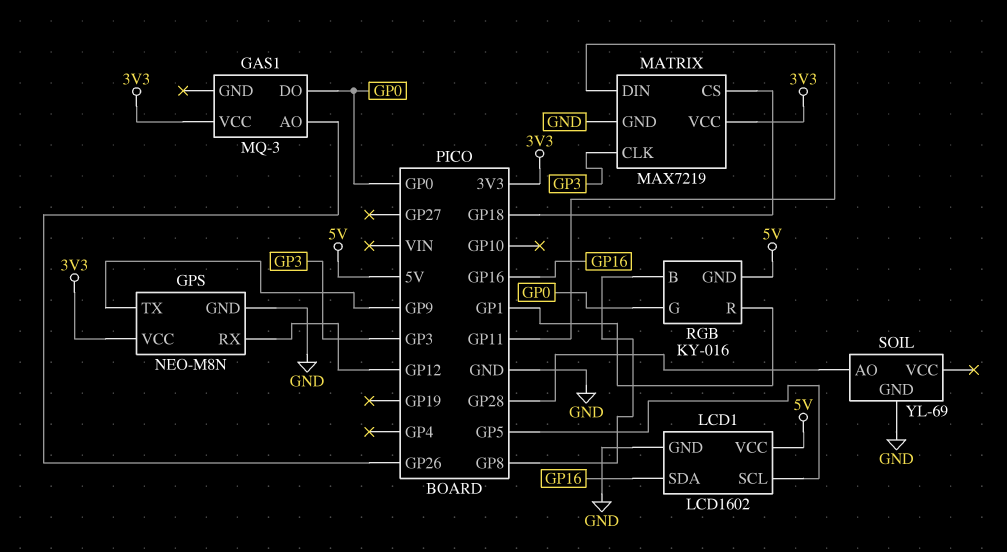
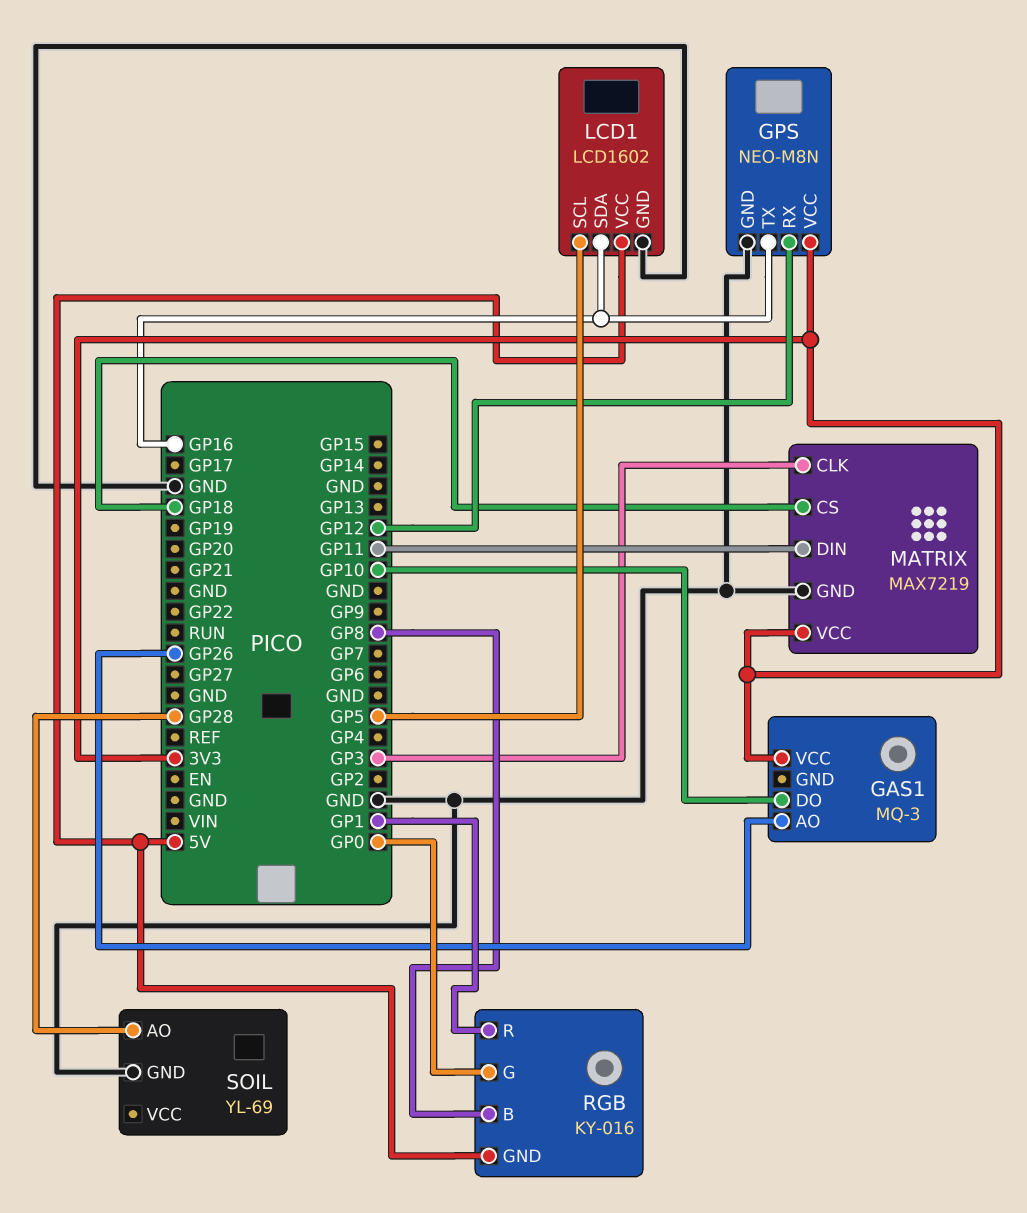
GAS1 pin DO: GP0 -> GP10
GPS pin TX: GP9 -> GP16

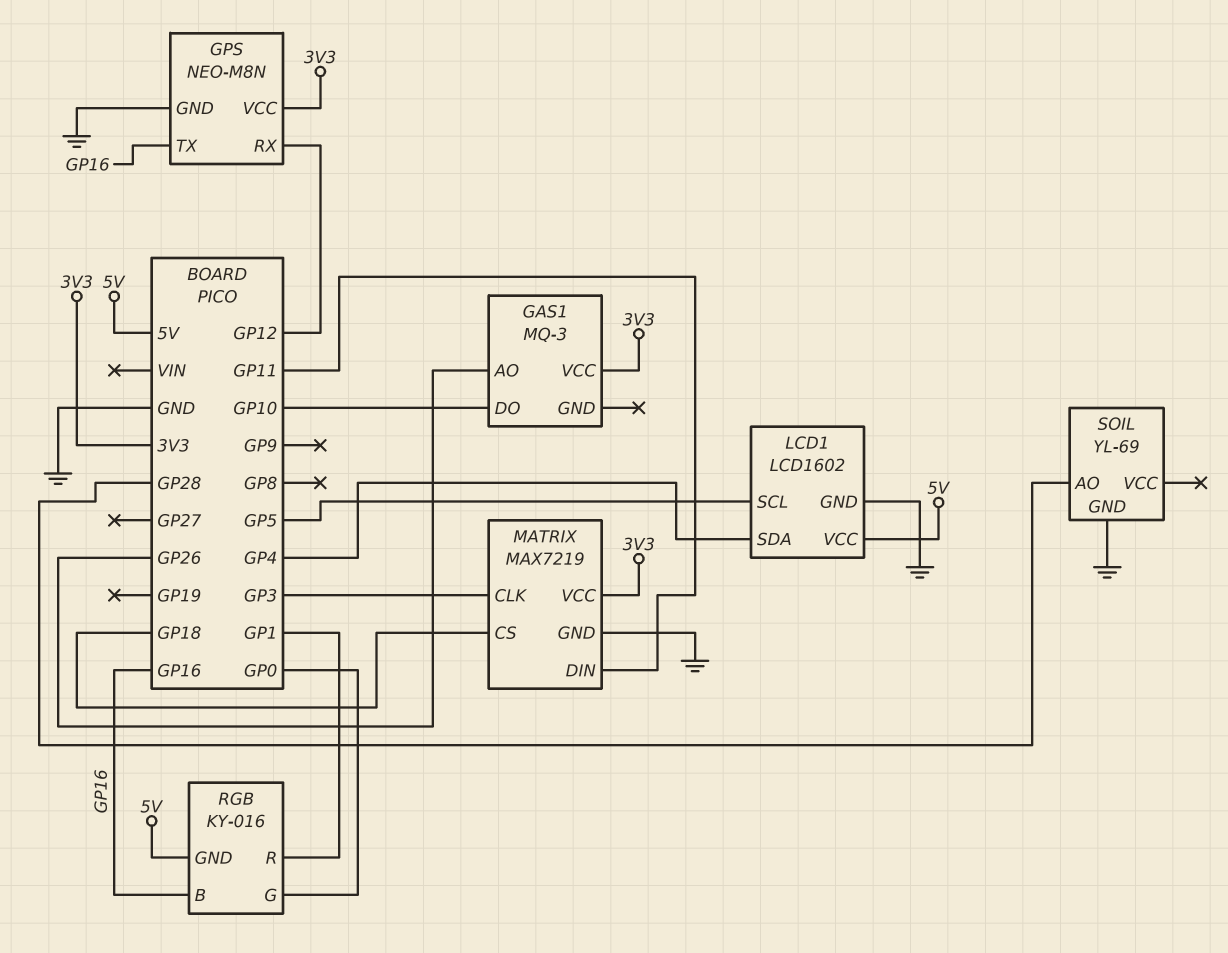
LCD1 pin SDA: GP16 -> GP4
RGB pin B: GP8 -> GP16

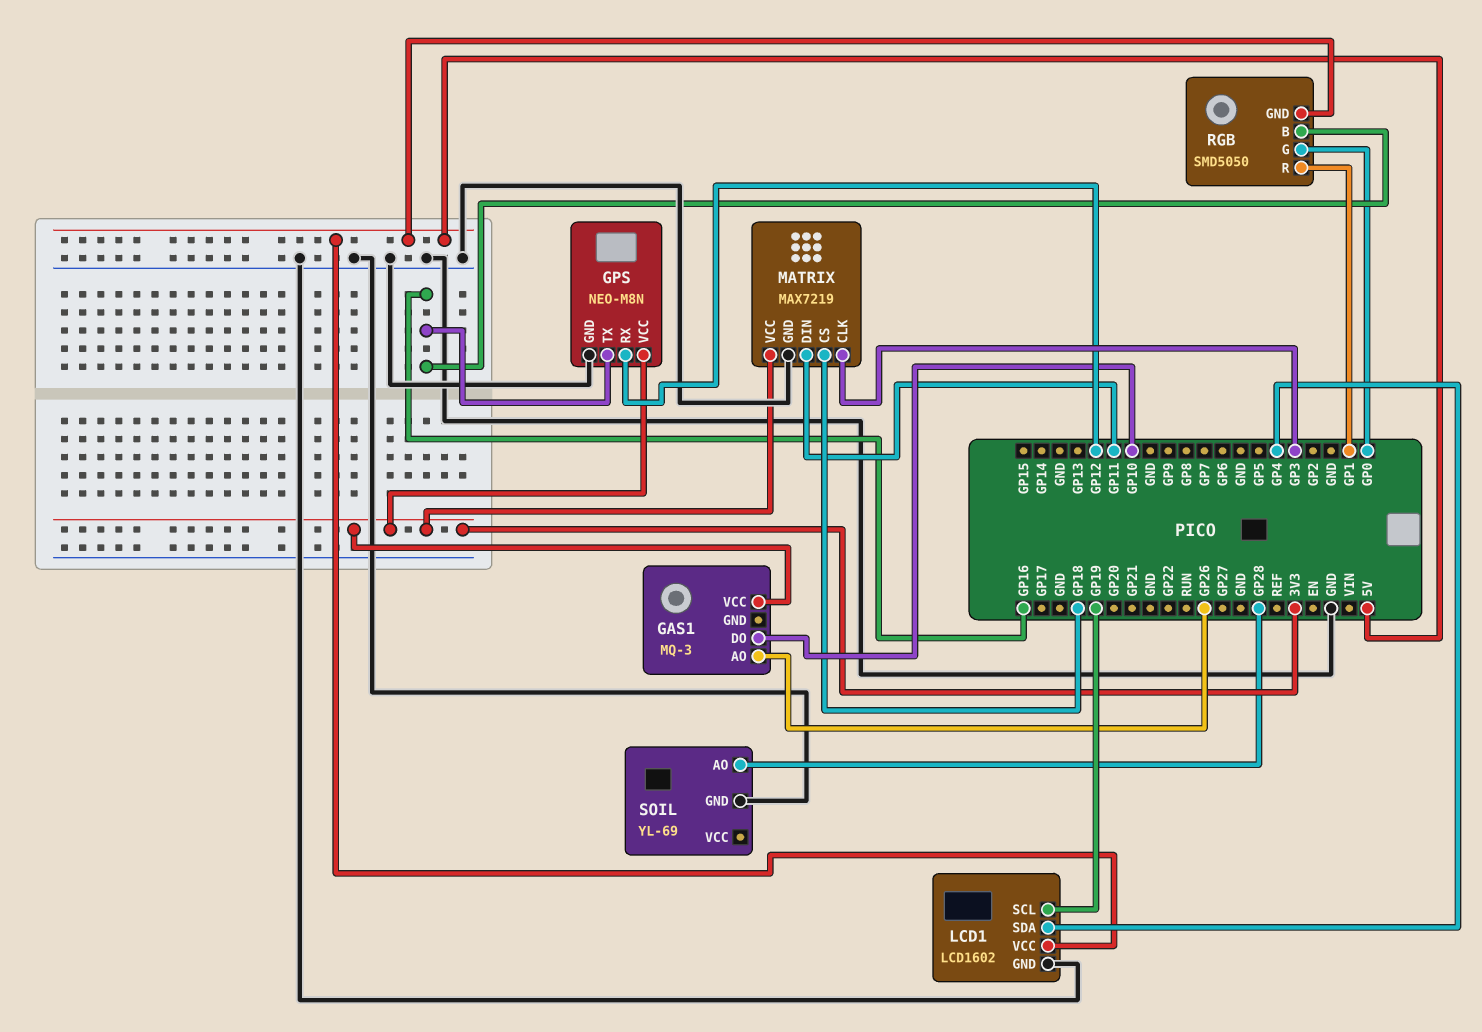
LCD1 pin SCL: GP5 -> GP19
RGB: KY-016 -> SMD5050

